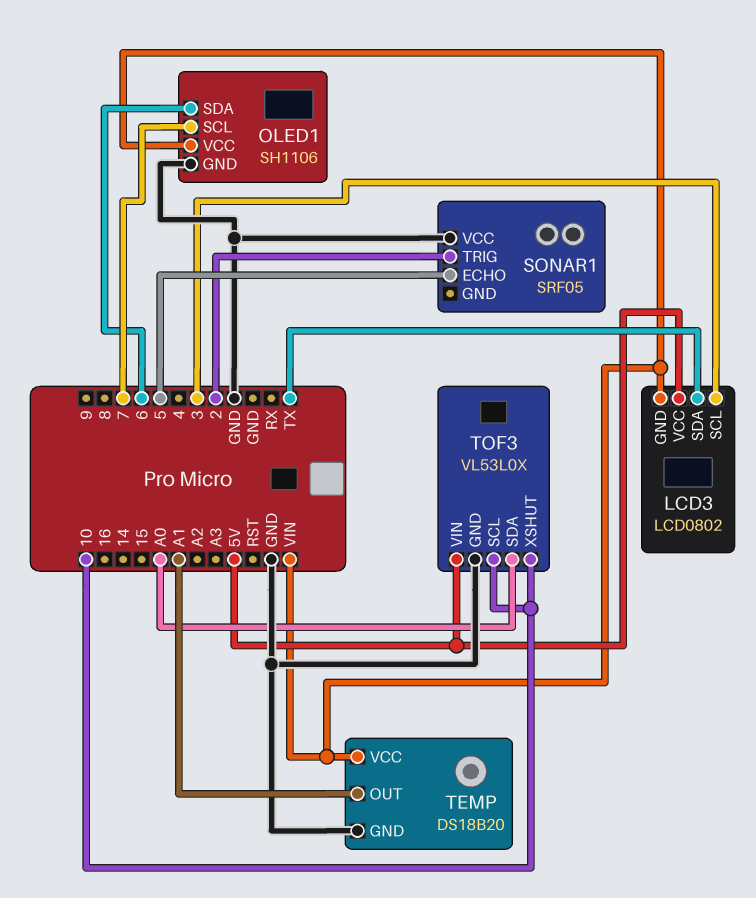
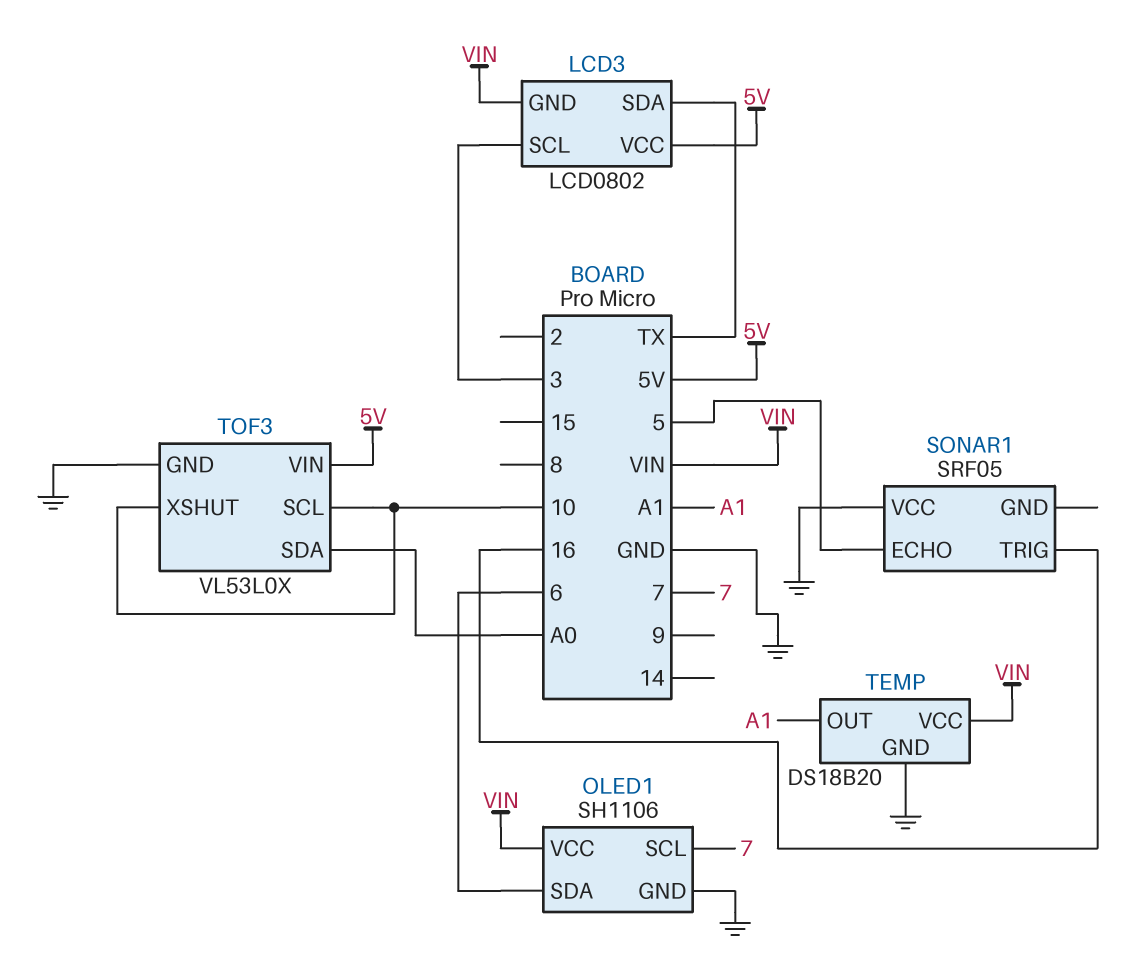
SONAR1 pin TRIG: 2 -> 16

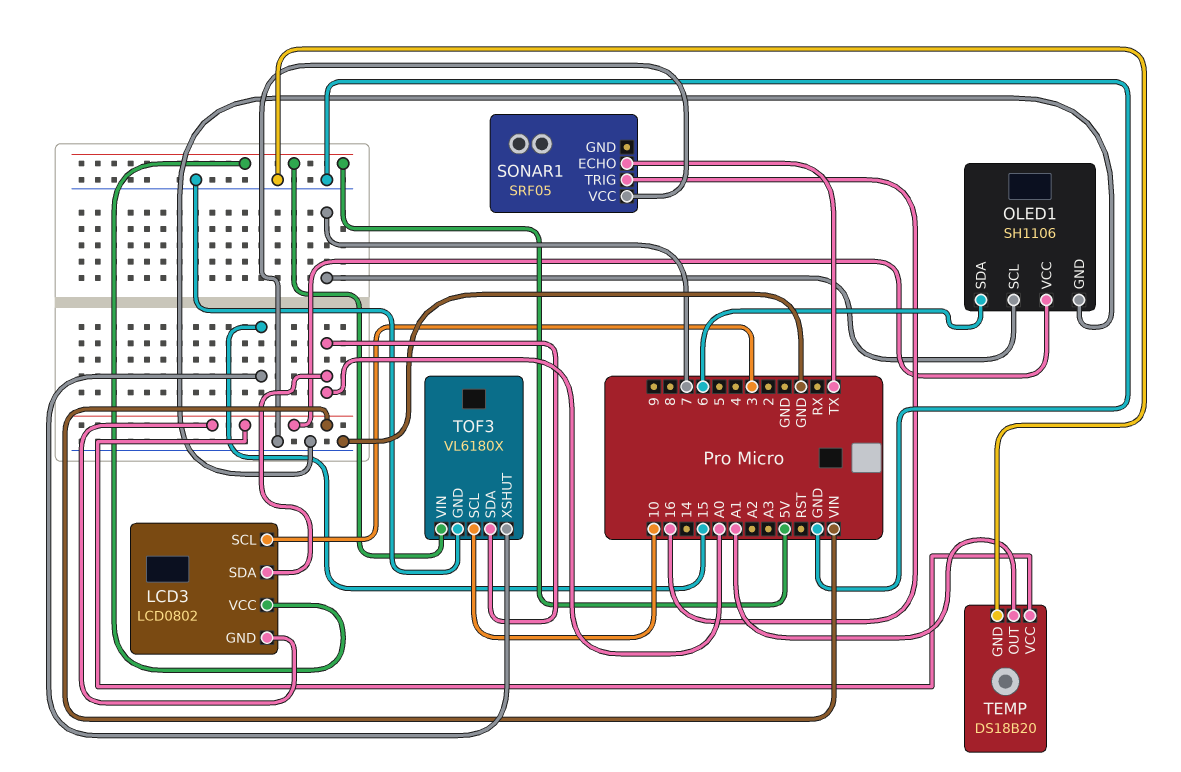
LCD3 pin SDA: TX -> A0
SONAR1 pin ECHO: 5 -> TX
TOF3: VL53L0X -> VL6180X
TOF3 pin XSHUT: 10 -> 15

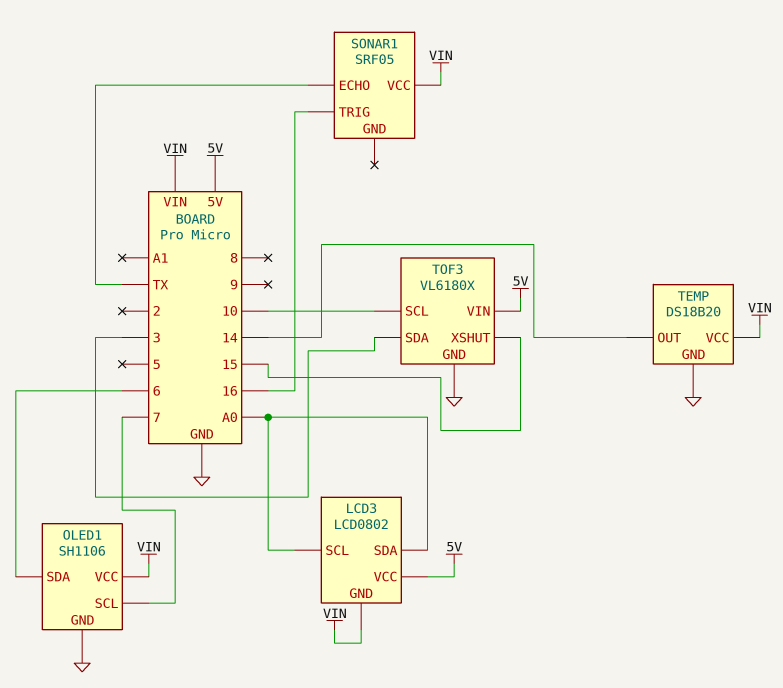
LCD3 pin SCL: 3 -> A0
SONAR1 pin VCC: GND -> VIN
TEMP pin OUT: A1 -> 14
TOF3 pin SDA: A0 -> 3

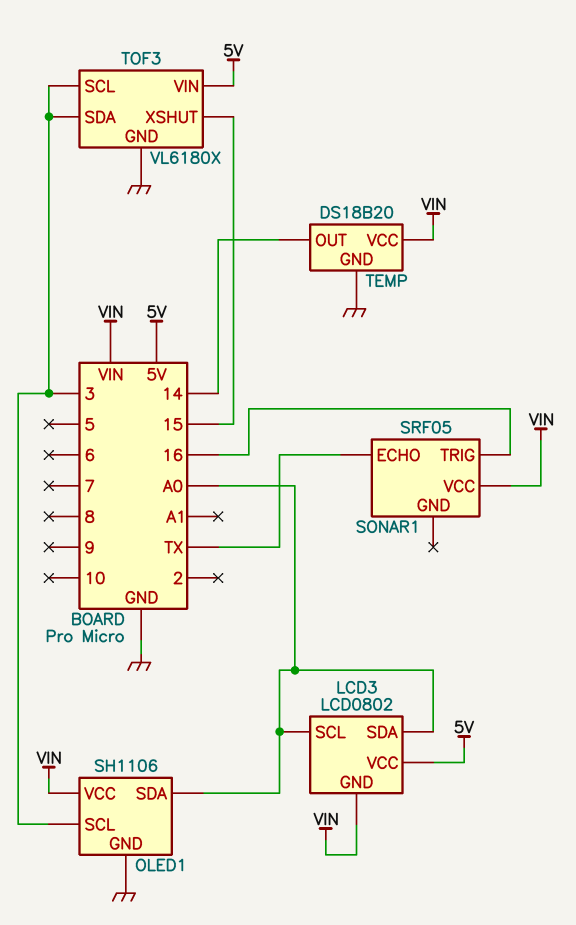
OLED1 pin SCL: 7 -> 3
OLED1 pin SDA: 6 -> A0
TOF3 pin SCL: 10 -> 3

